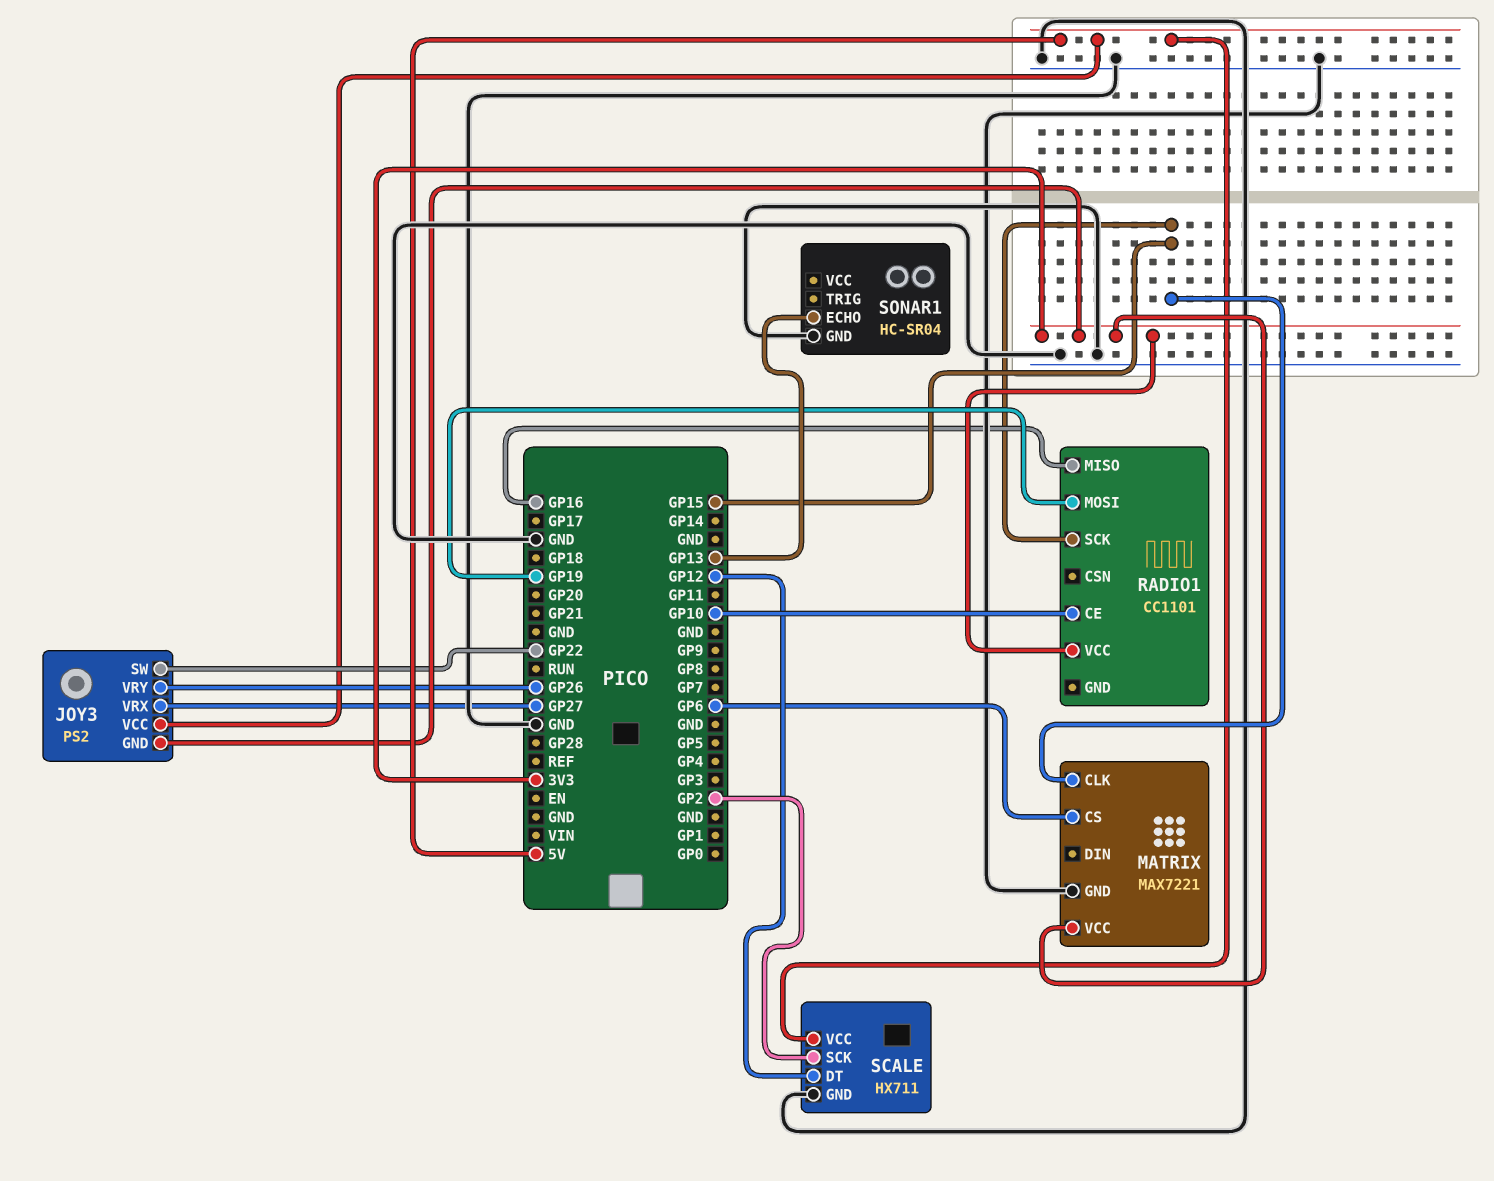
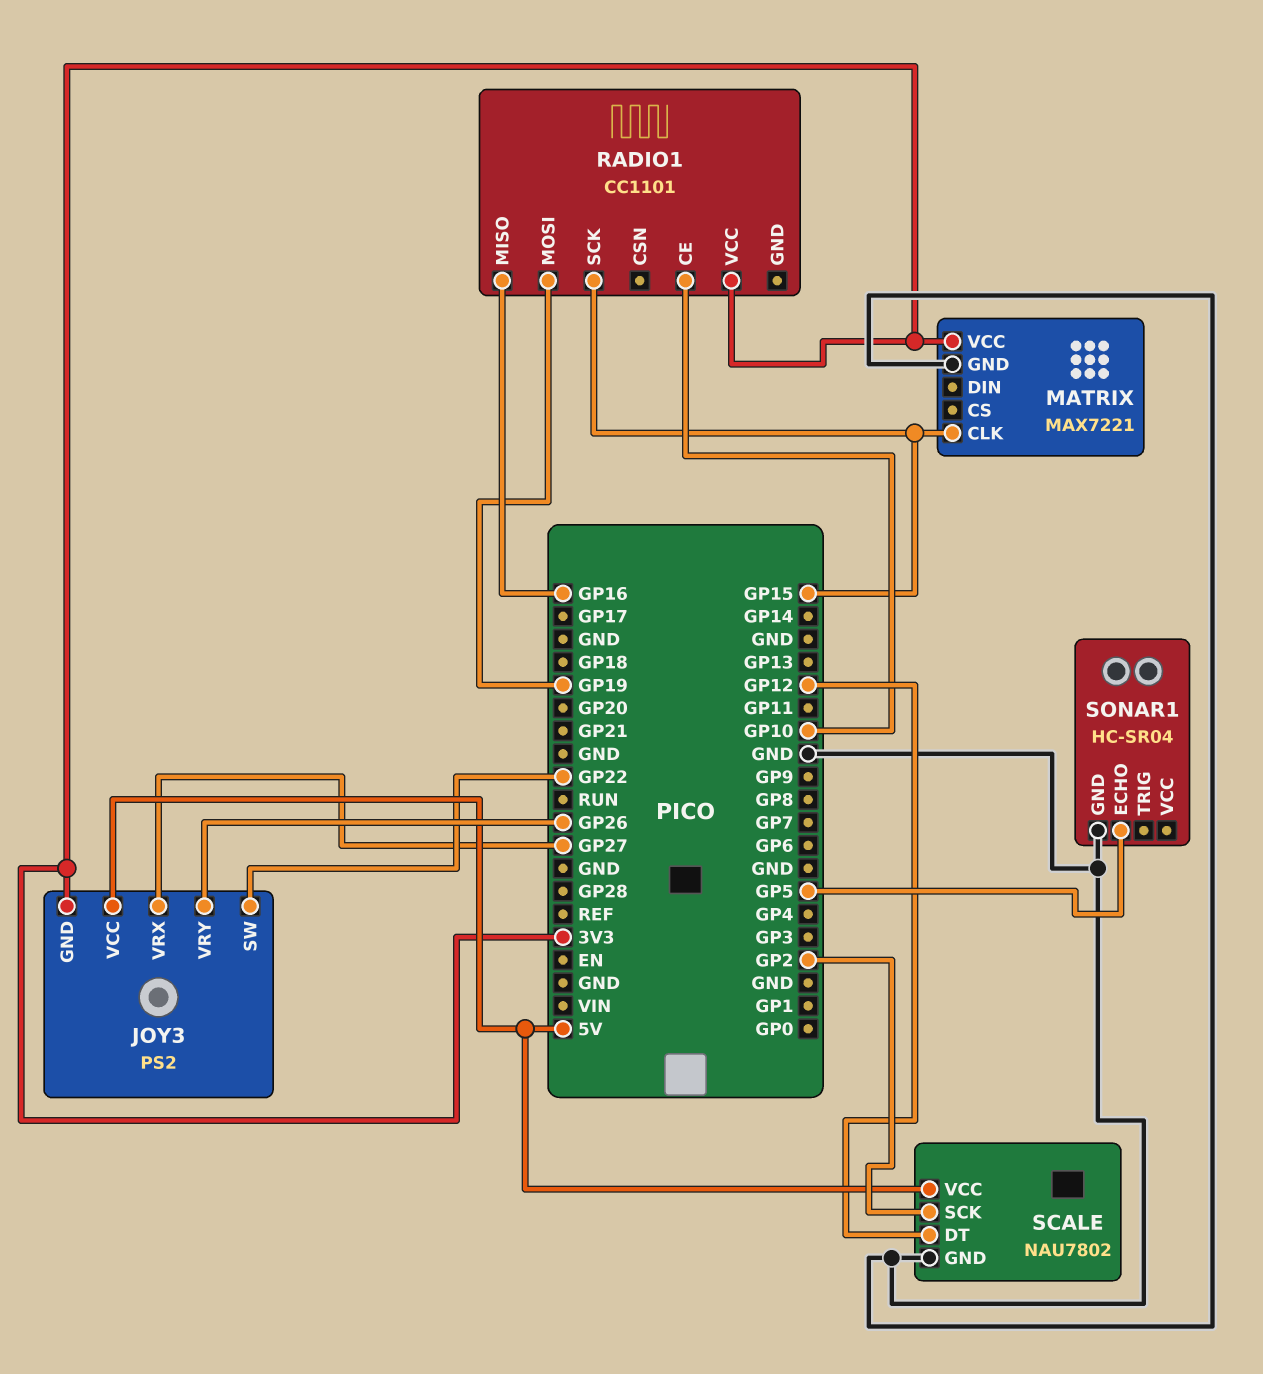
MATRIX pin CS: GP6 -> none
SCALE: HX711 -> NAU7802
SONAR1 pin ECHO: GP13 -> GP5

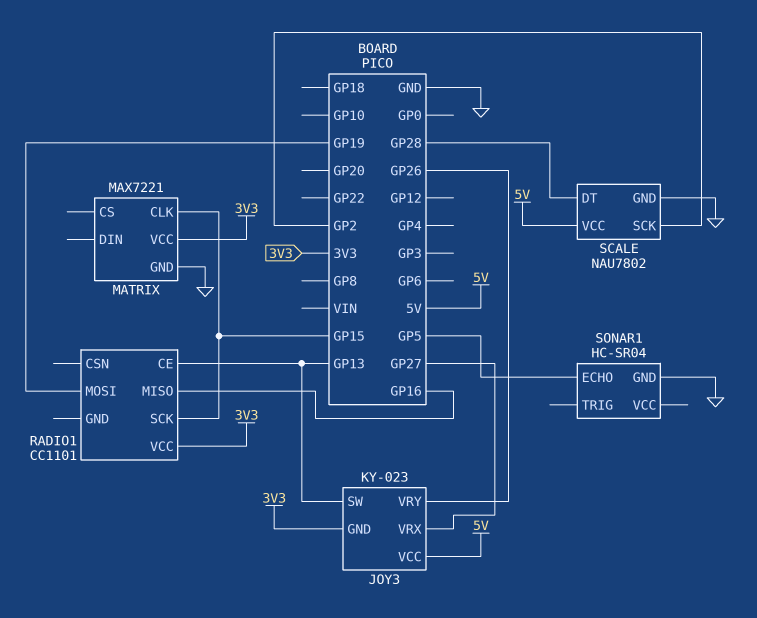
JOY3: PS2 -> KY-023
JOY3 pin SW: GP22 -> GP13
RADIO1 pin CE: GP10 -> GP13
SCALE pin DT: GP12 -> GP28

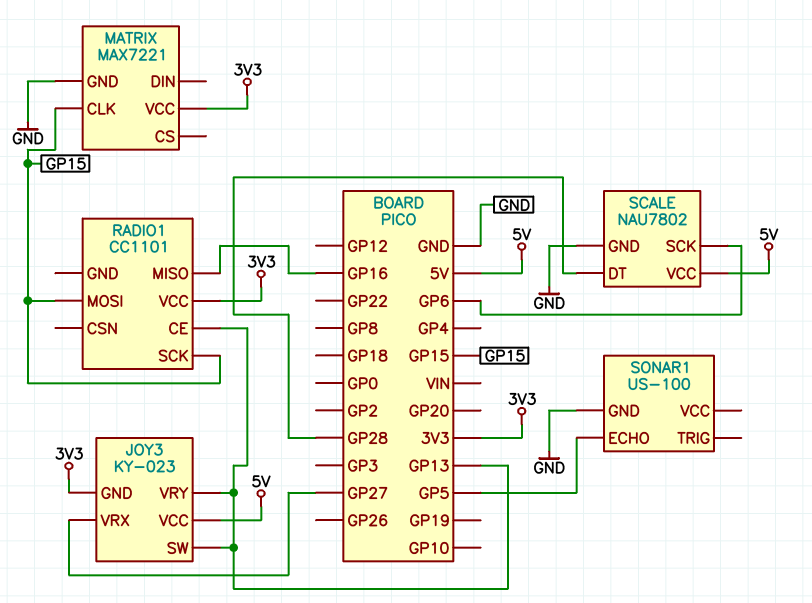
JOY3 pin VRY: GP26 -> GP13
RADIO1 pin MOSI: GP19 -> GP15
SCALE pin SCK: GP2 -> GP6
SONAR1: HC-SR04 -> US-100

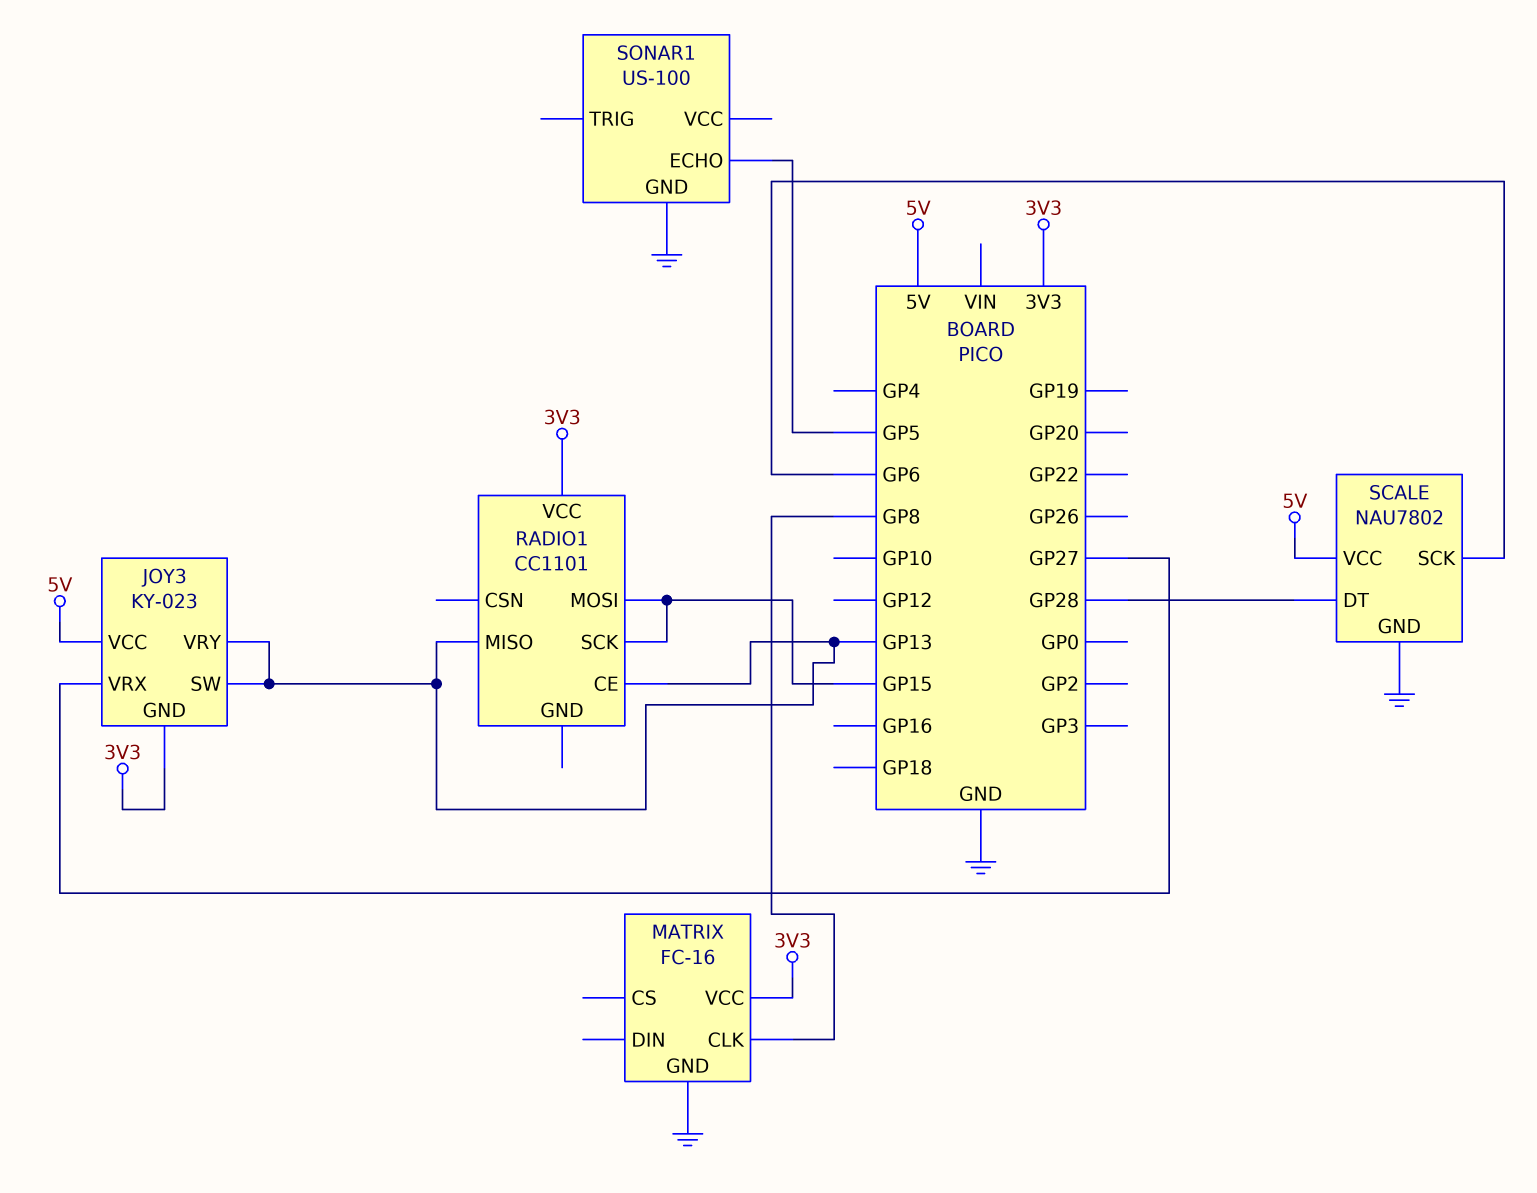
MATRIX: MAX7221 -> FC-16
MATRIX pin CLK: GP15 -> GP8
RADIO1 pin MISO: GP16 -> GP13

